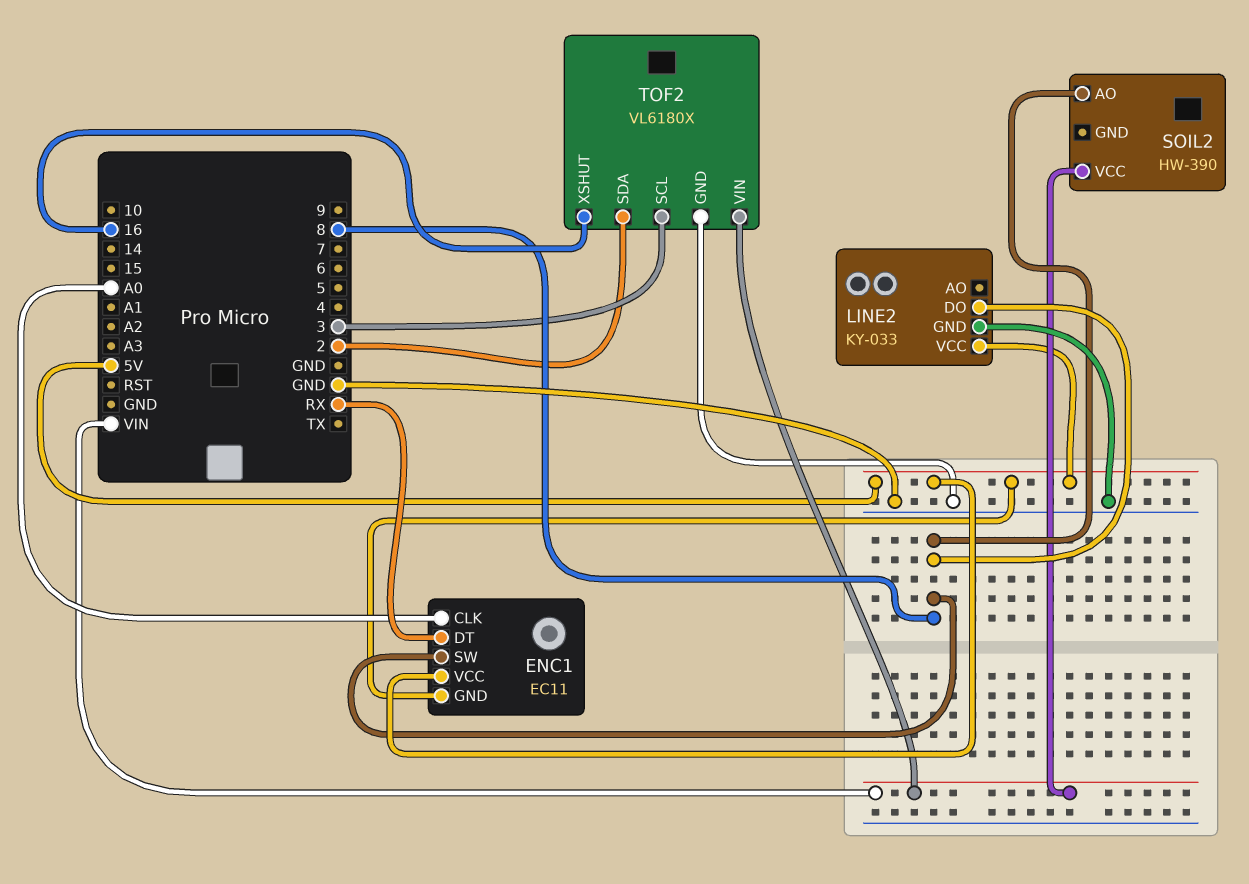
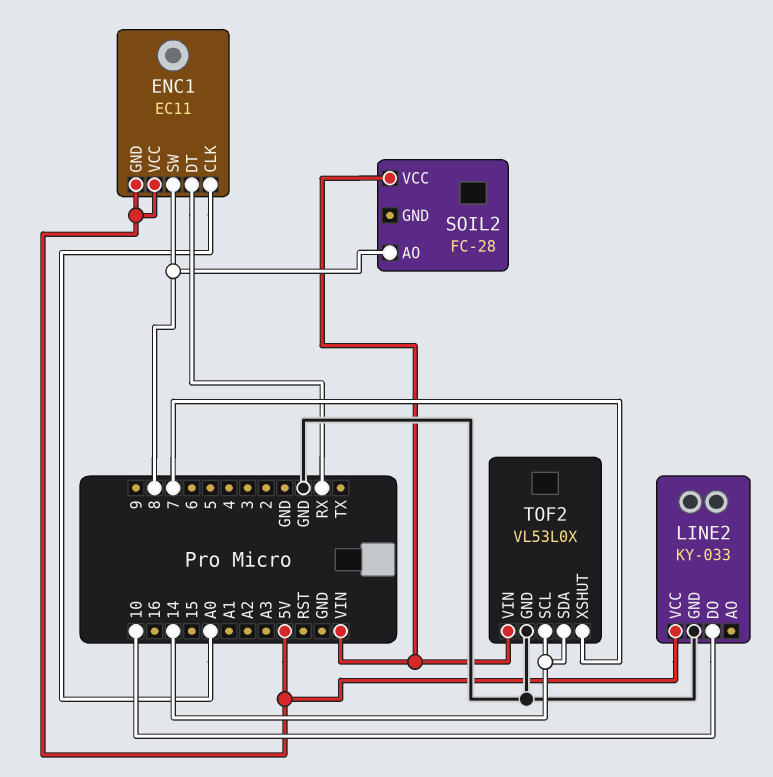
LINE2 pin DO: 8 -> 10
SOIL2: HW-390 -> FC-28
TOF2: VL6180X -> VL53L0X
TOF2 pin SCL: 3 -> 14
TOF2 pin SDA: 2 -> 14
TOF2 pin XSHUT: 16 -> 7

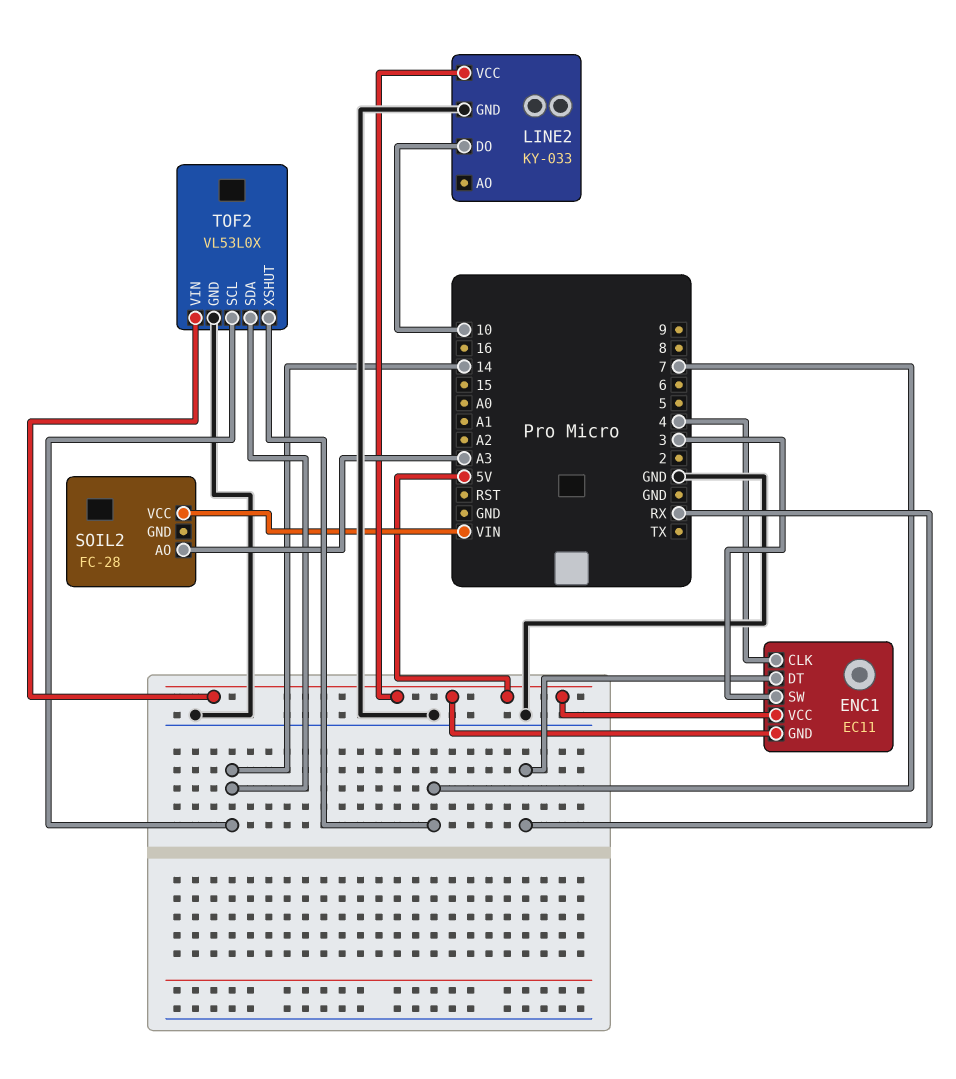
ENC1 pin CLK: A0 -> 4
ENC1 pin SW: 8 -> 3
SOIL2 pin AO: 8 -> A3
TOF2 pin VIN: VIN -> 5V

